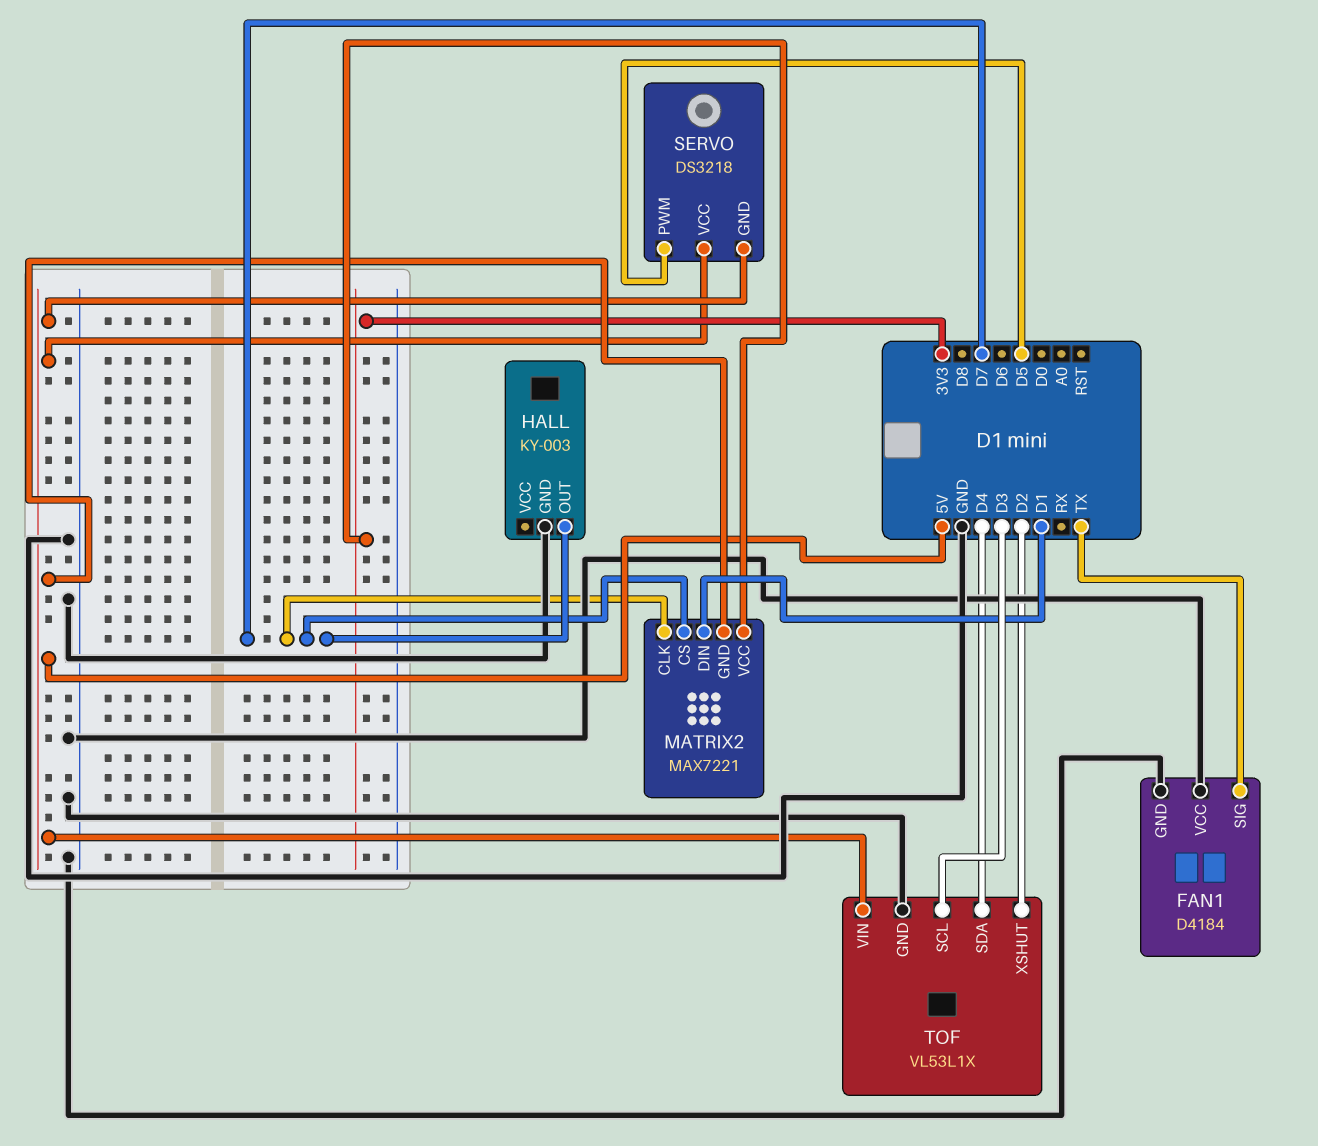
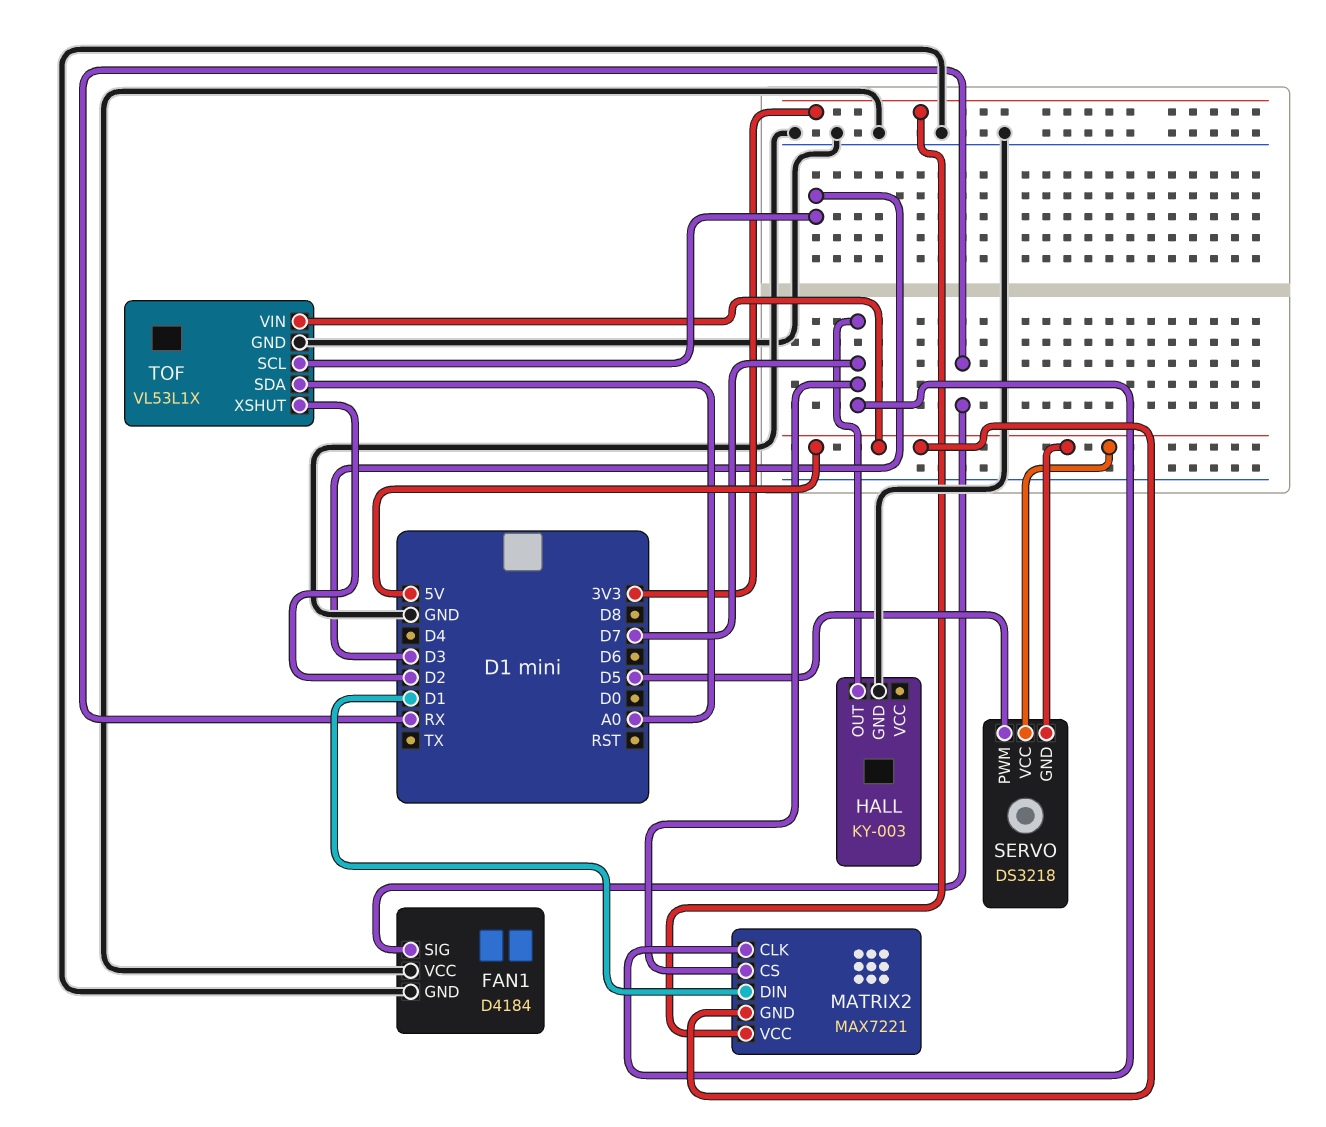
FAN1 pin SIG: TX -> RX
TOF pin SDA: D4 -> A0

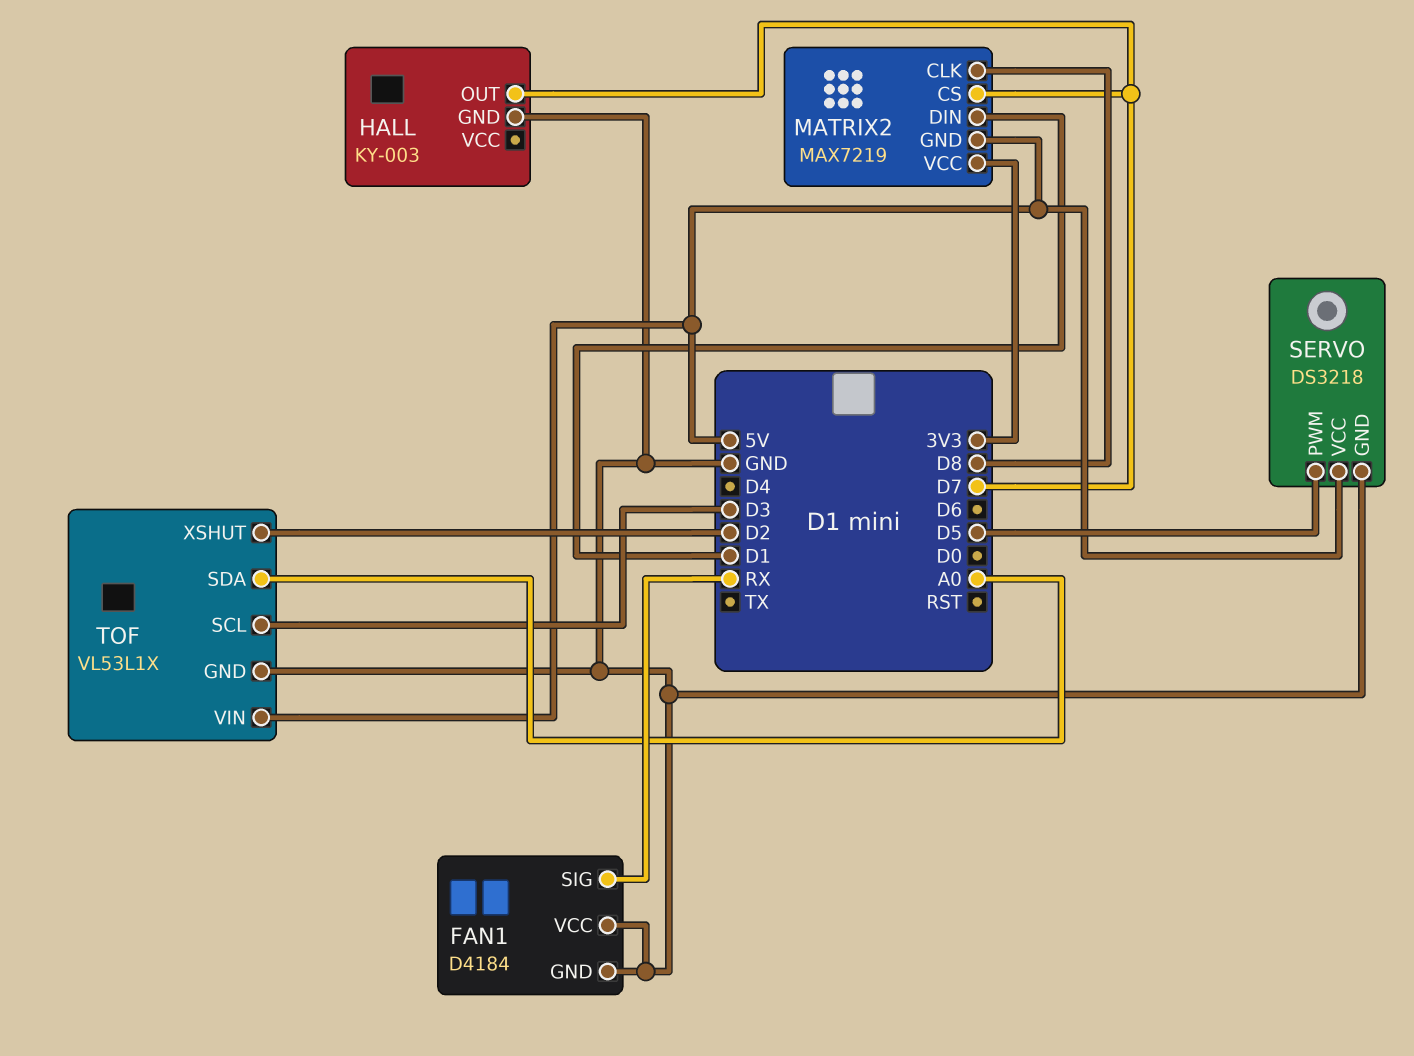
MATRIX2: MAX7221 -> MAX7219
MATRIX2 pin CLK: D7 -> D8
SERVO pin GND: 5V -> GND

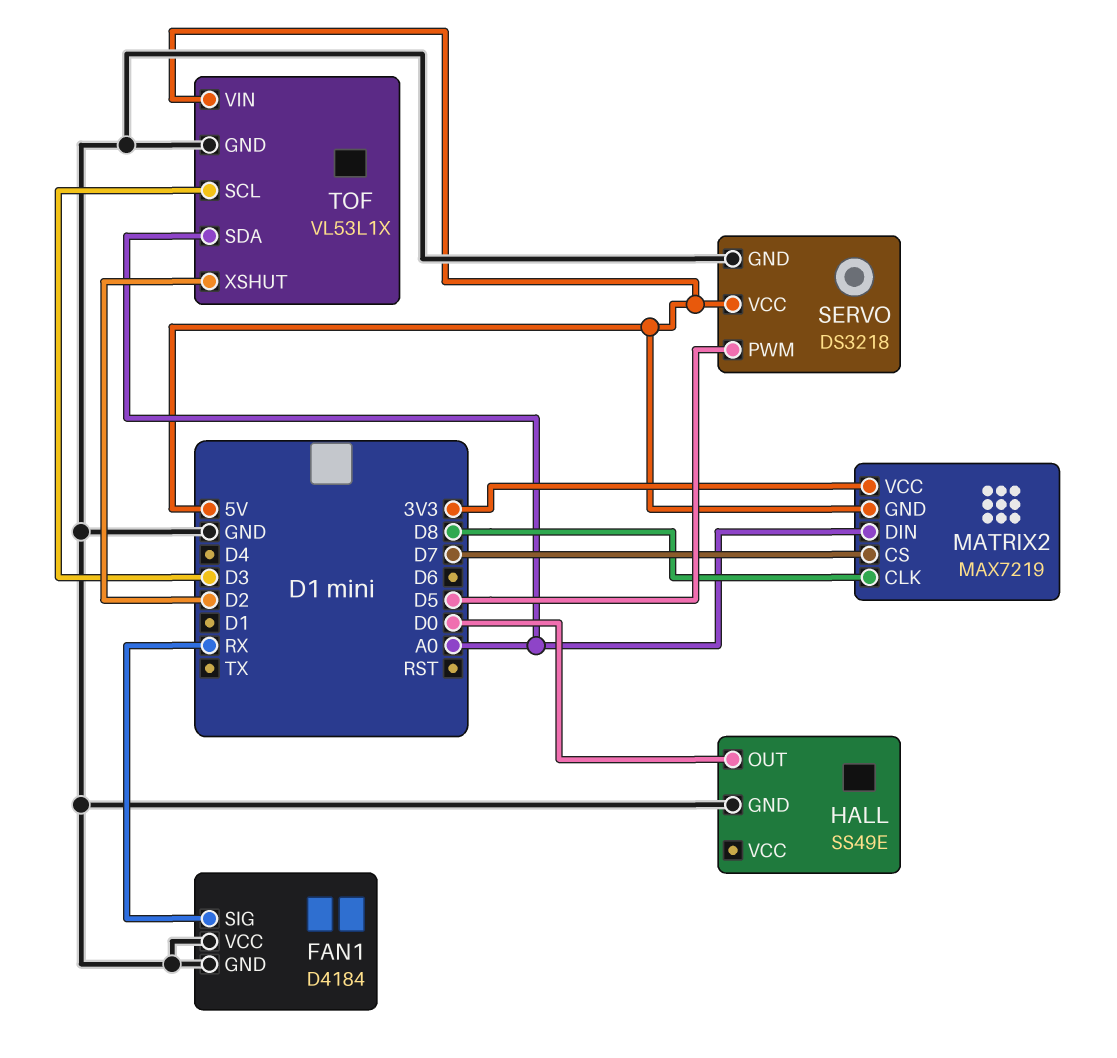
HALL: KY-003 -> SS49E
HALL pin OUT: D7 -> D0
MATRIX2 pin DIN: D1 -> A0

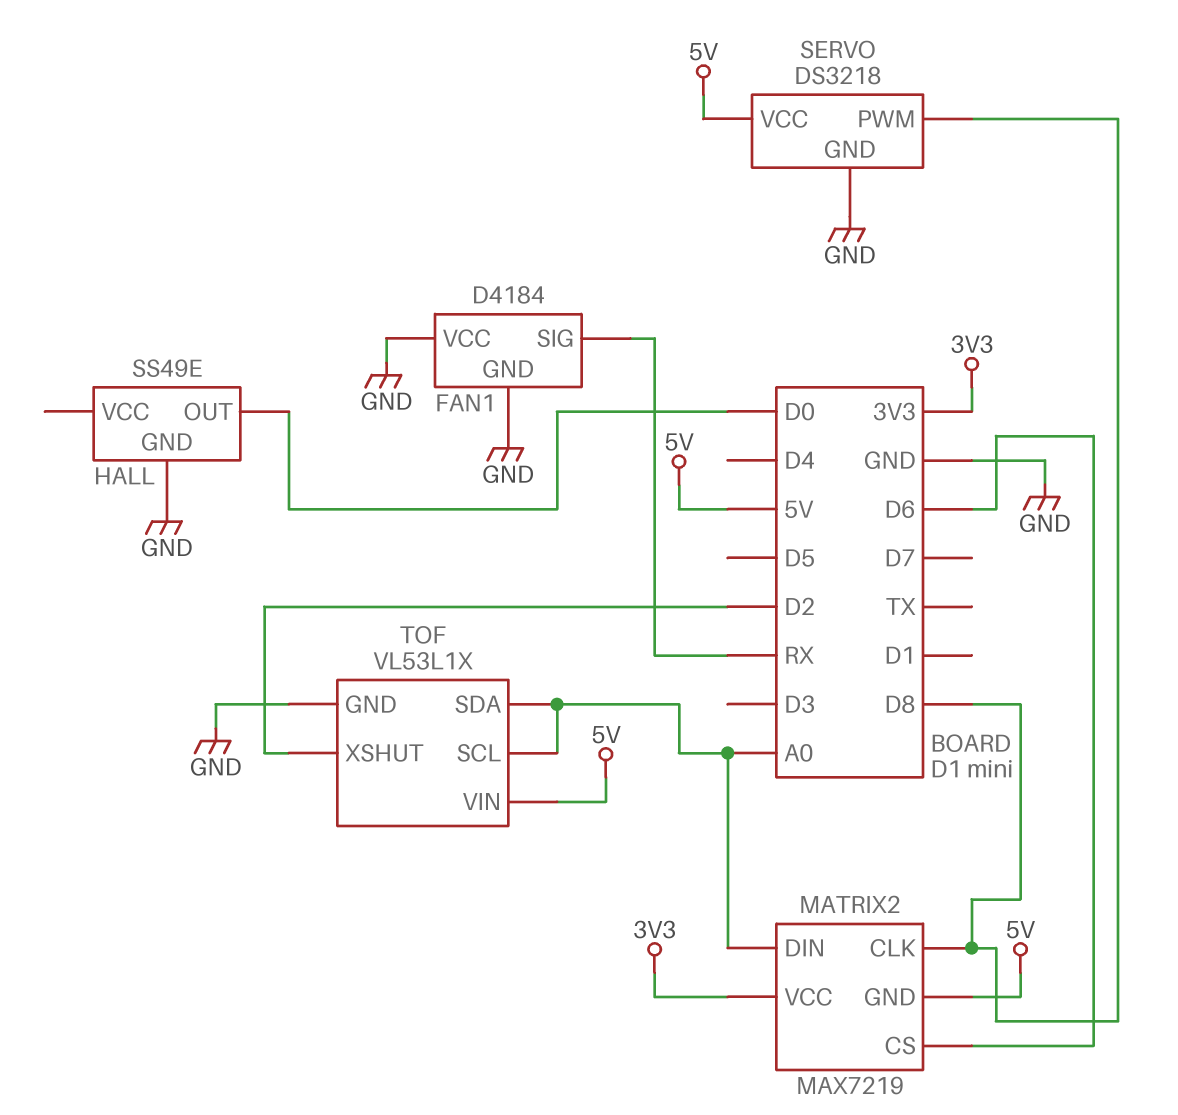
MATRIX2 pin CS: D7 -> D6
SERVO pin PWM: D5 -> D8
TOF pin SCL: D3 -> A0

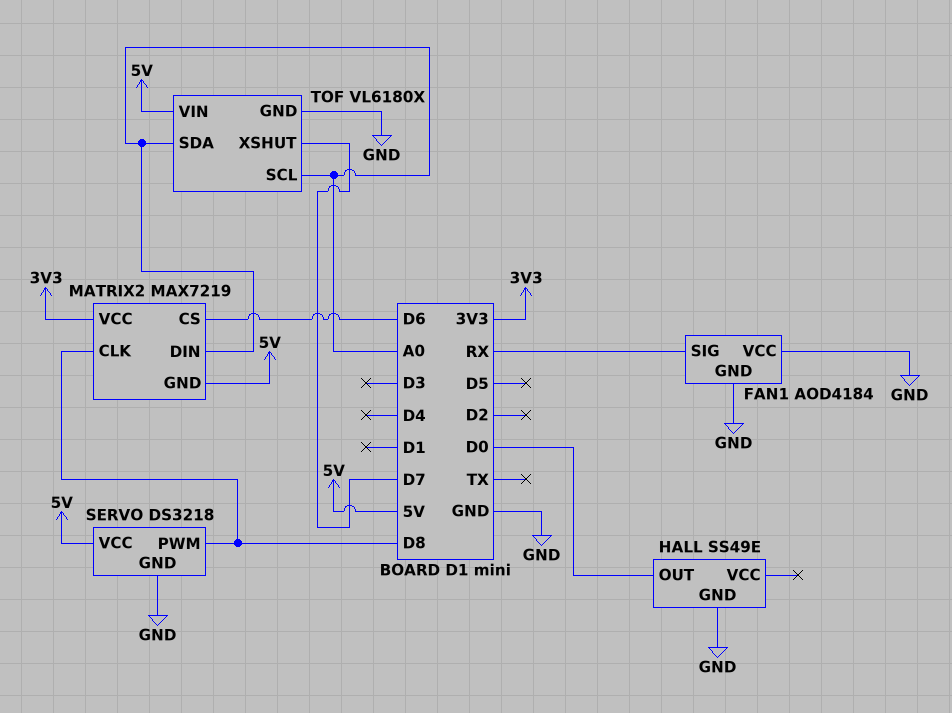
FAN1: D4184 -> AOD4184
TOF: VL53L1X -> VL6180X
TOF pin XSHUT: D2 -> D7

